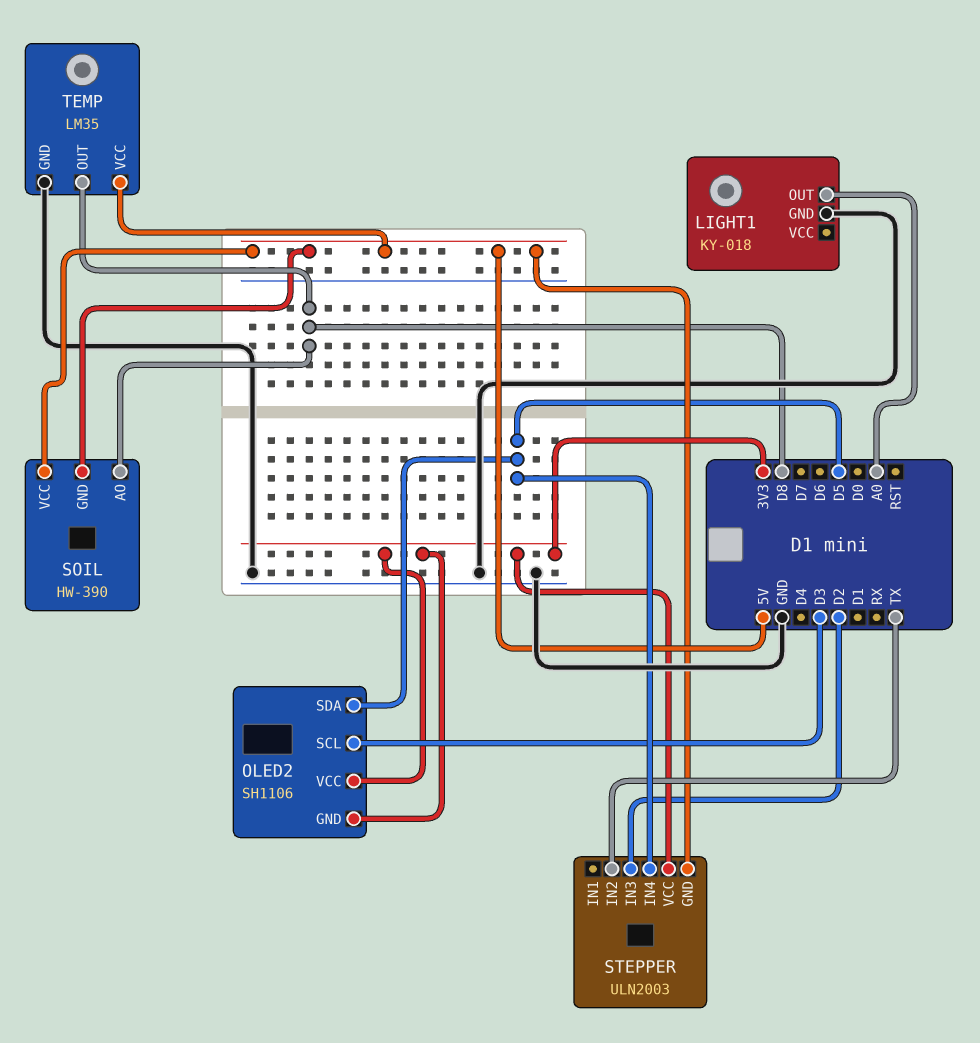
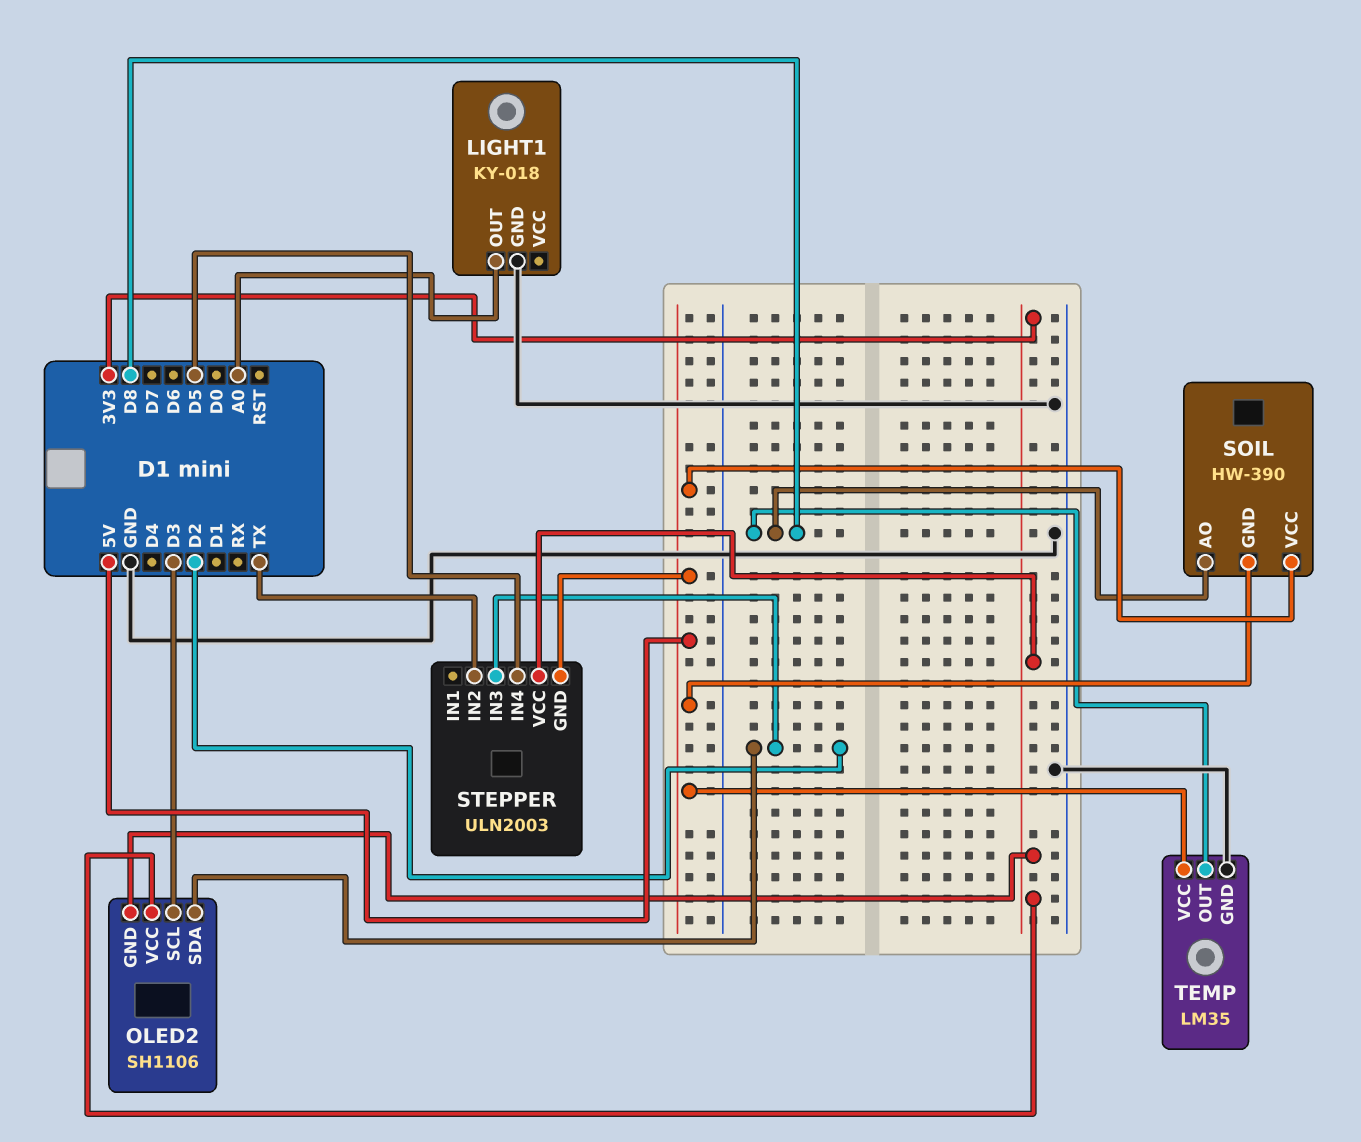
OLED2 pin SDA: D5 -> D2

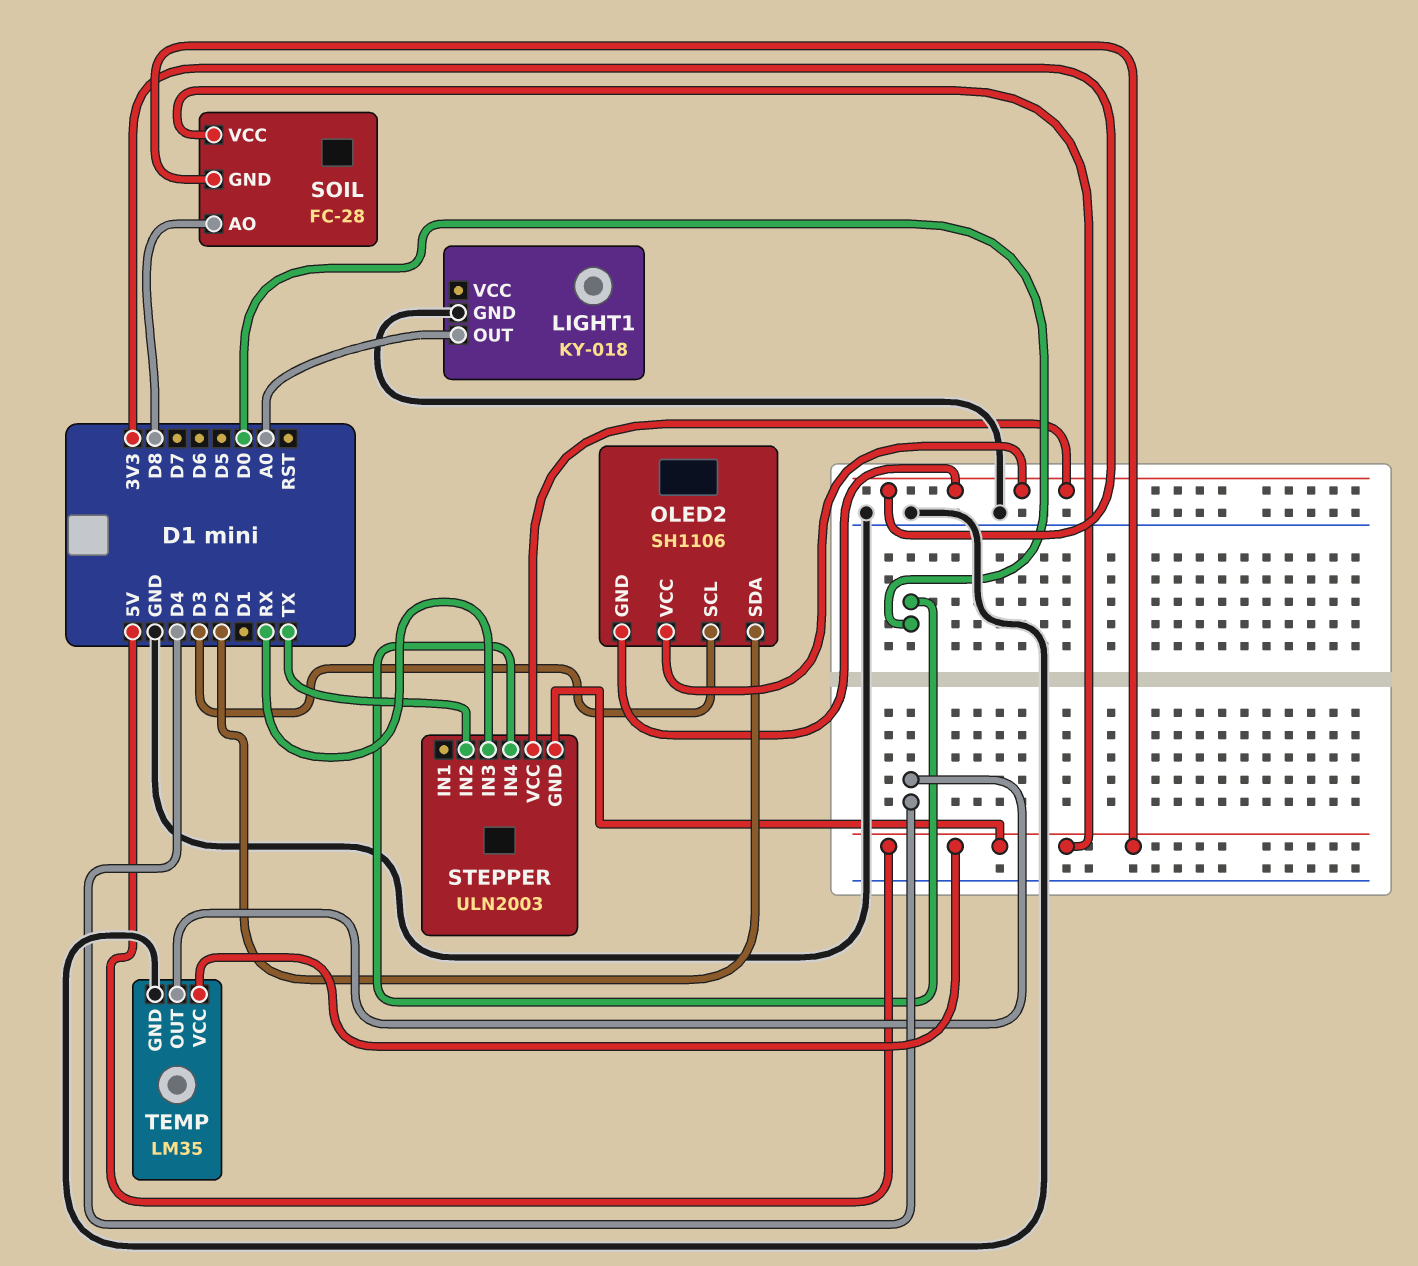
SOIL: HW-390 -> FC-28
STEPPER pin IN3: D2 -> RX
STEPPER pin IN4: D5 -> D0
TEMP pin OUT: D8 -> D4

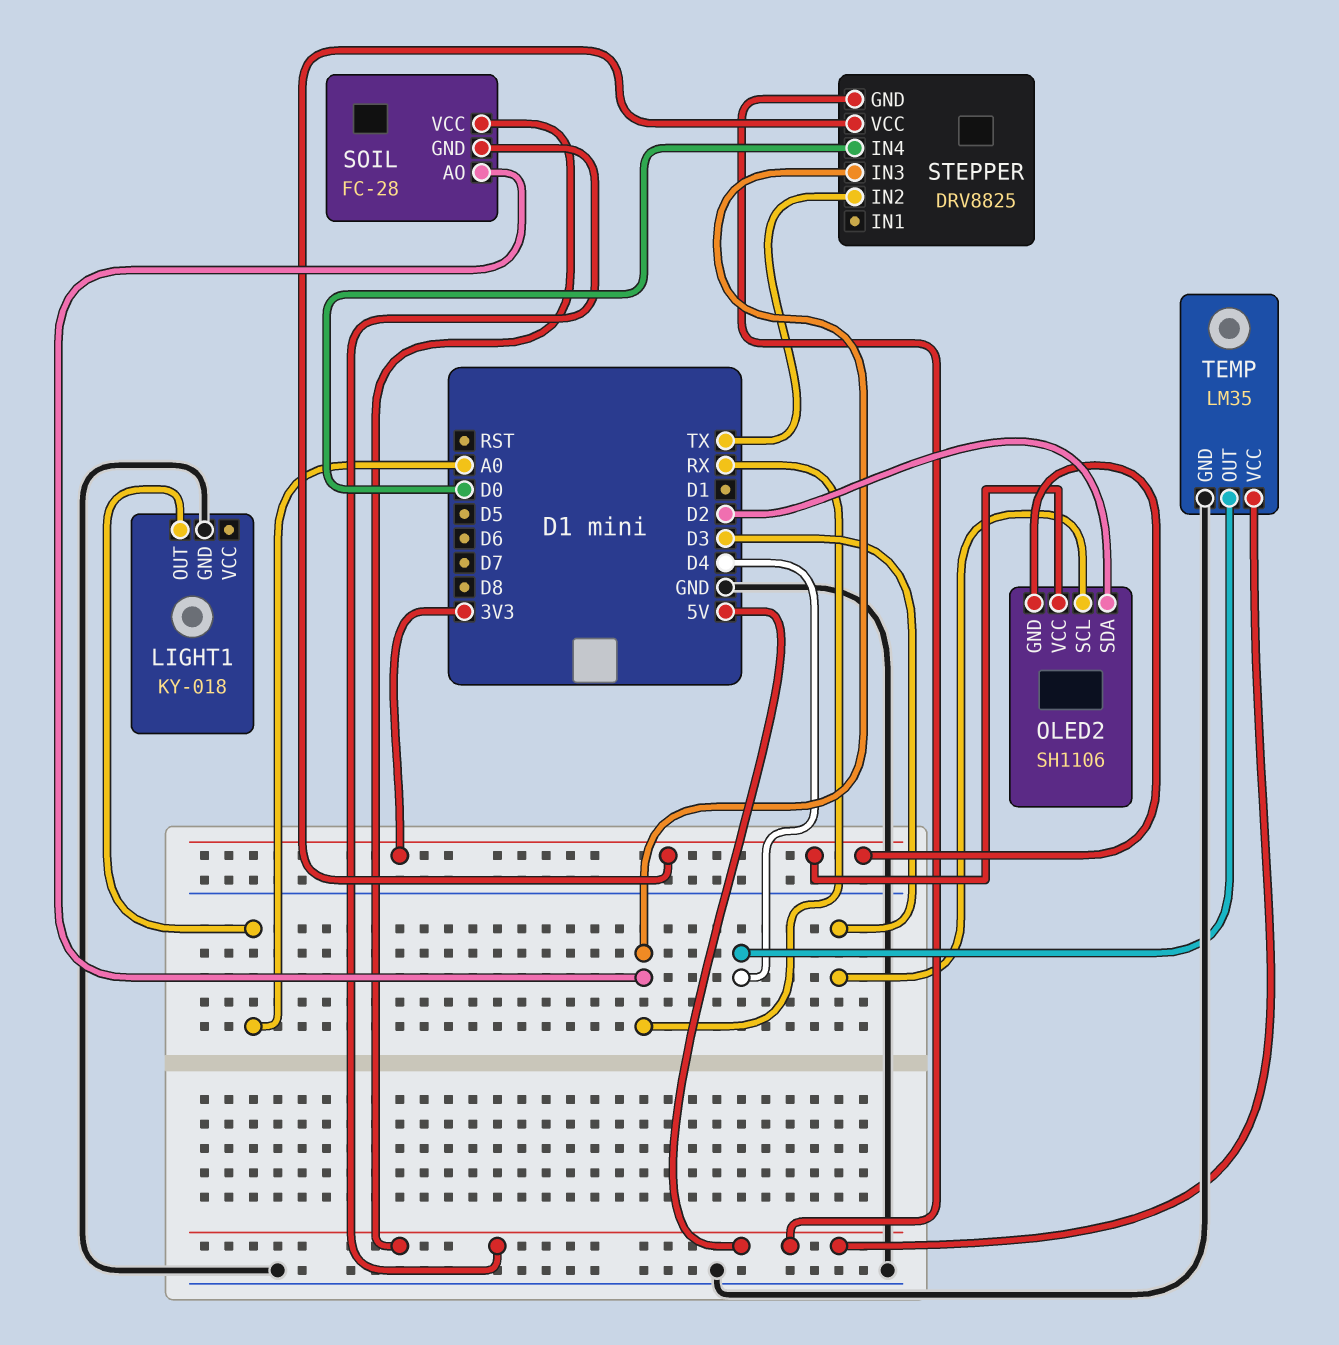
SOIL pin AO: D8 -> RX
STEPPER: ULN2003 -> DRV8825

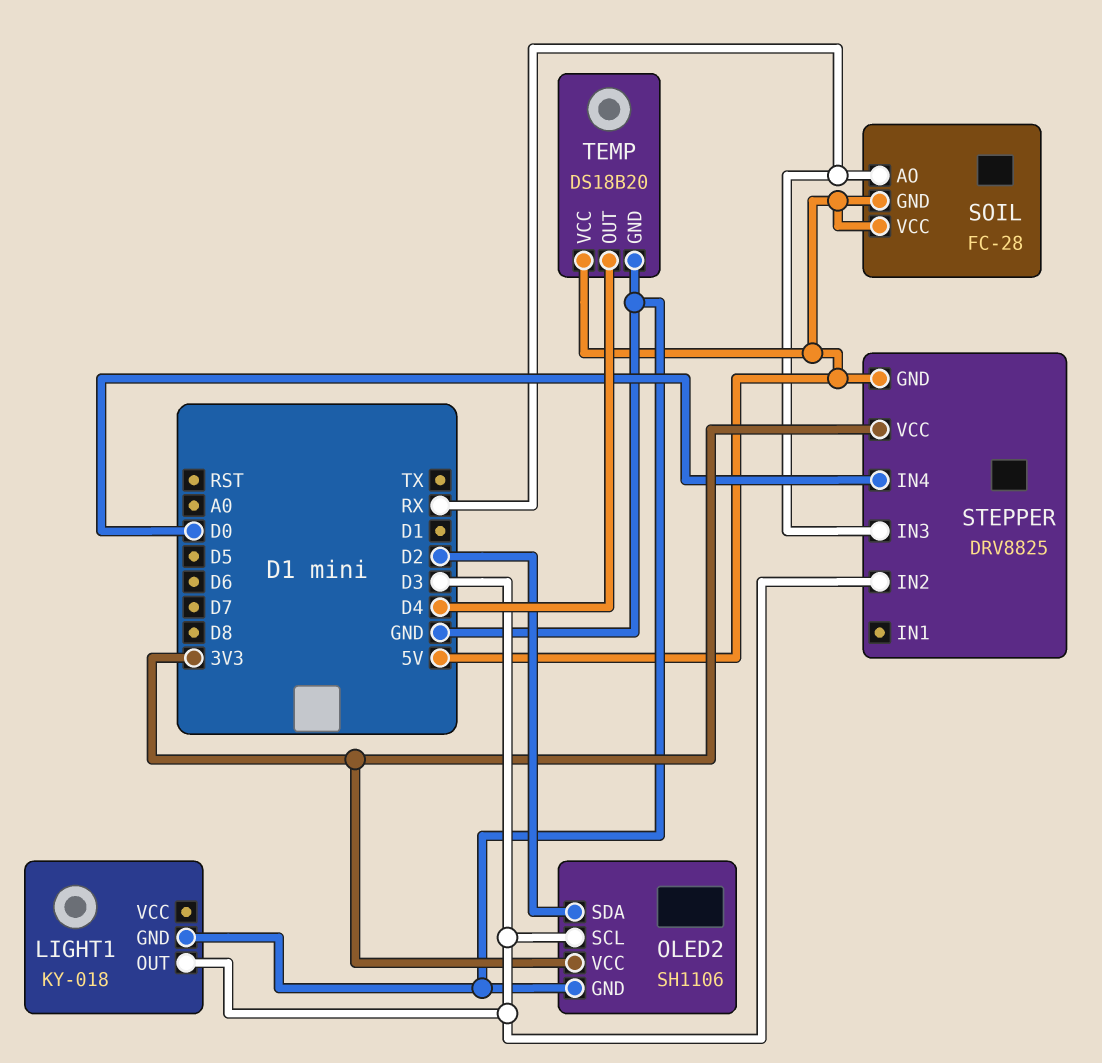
LIGHT1 pin OUT: A0 -> D3
OLED2 pin GND: 3V3 -> GND
STEPPER pin IN2: TX -> D3
TEMP: LM35 -> DS18B20

